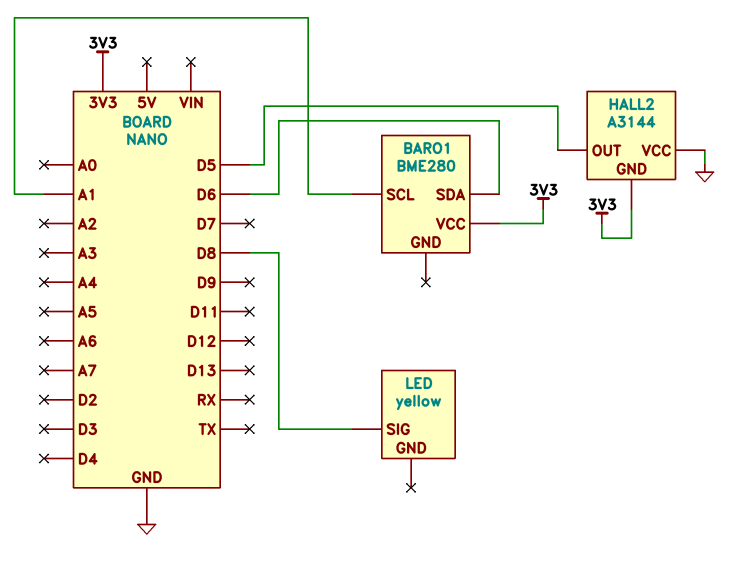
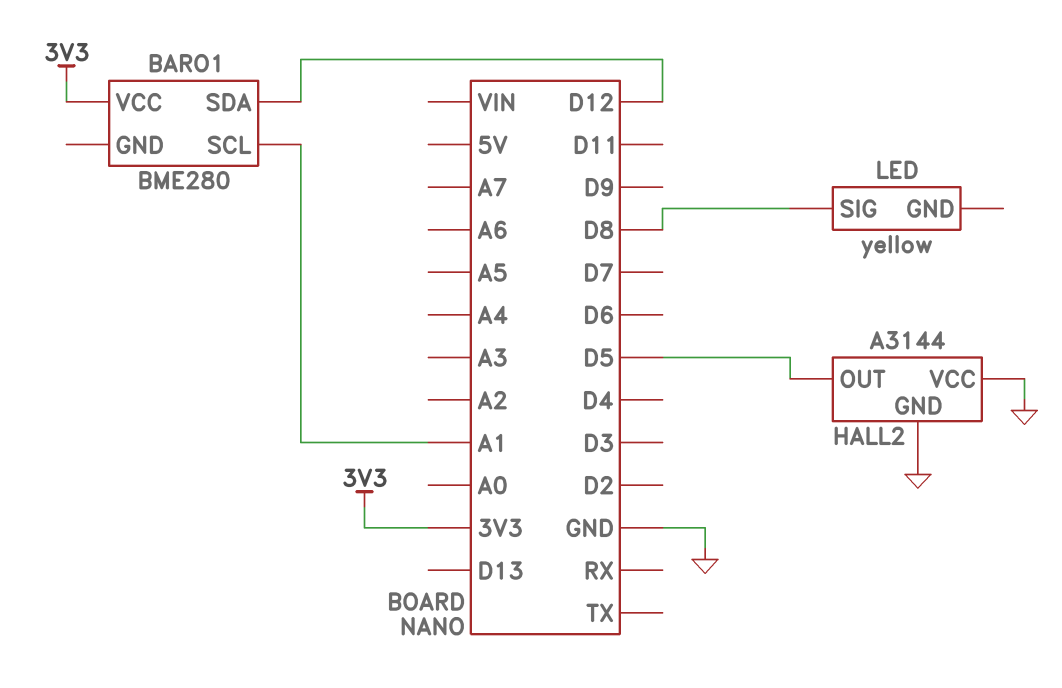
BARO1 pin SDA: D6 -> D12
HALL2 pin GND: 3V3 -> GND

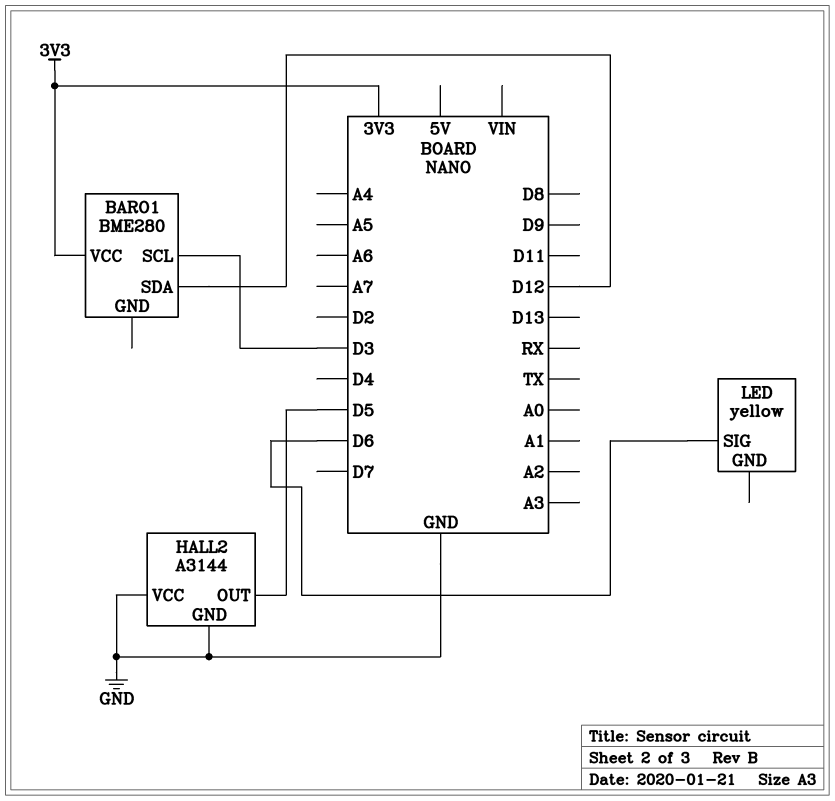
BARO1 pin SCL: A1 -> D3
LED pin SIG: D8 -> D6

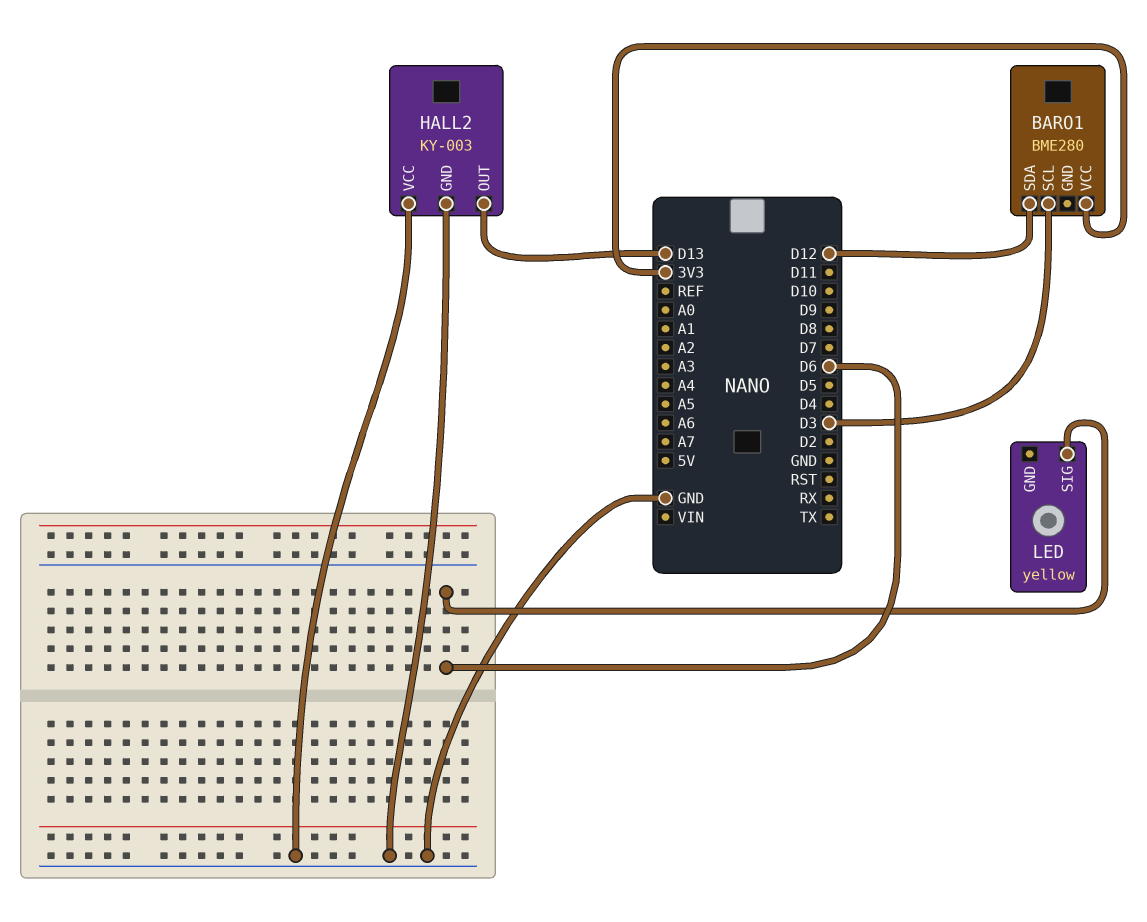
HALL2: A3144 -> KY-003
HALL2 pin OUT: D5 -> D13

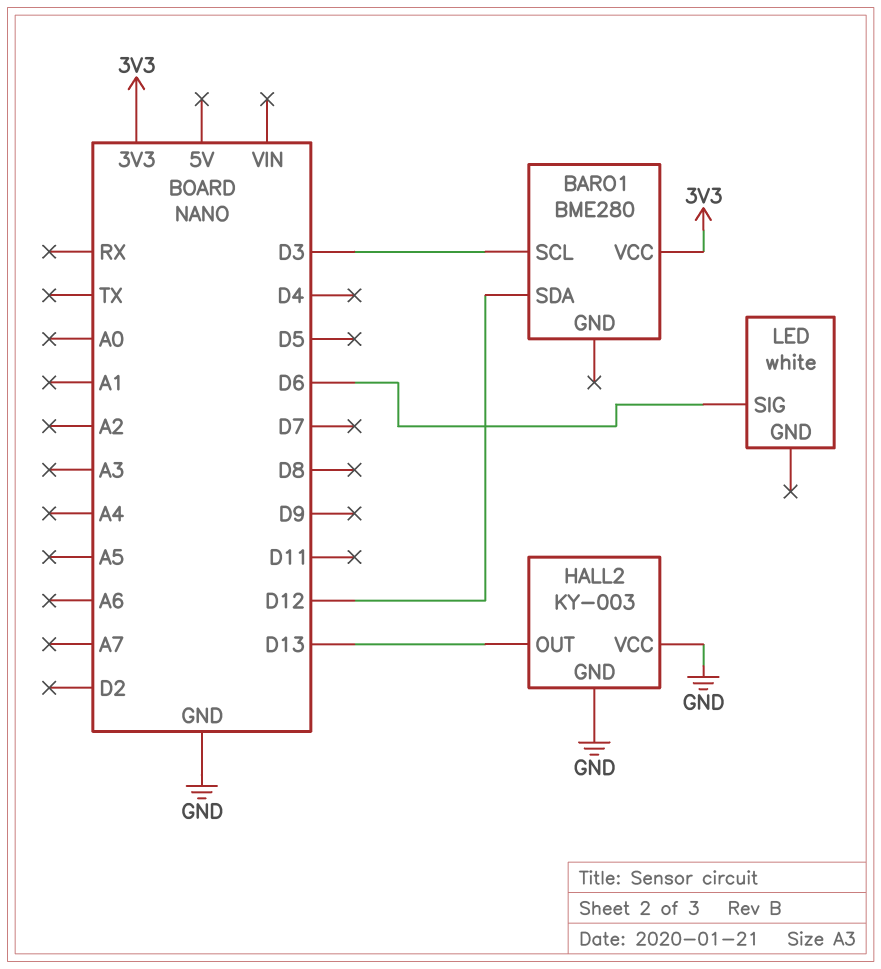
LED: yellow -> white

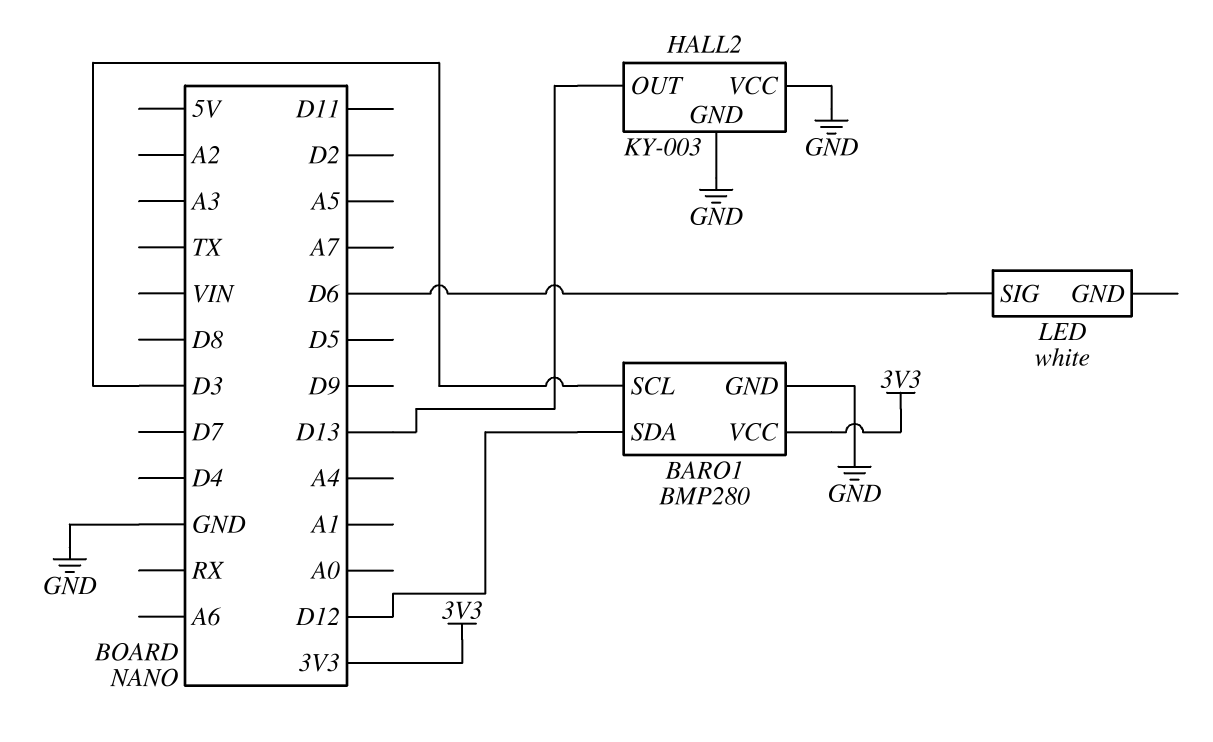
BARO1: BME280 -> BMP280
BARO1 pin GND: none -> GND

